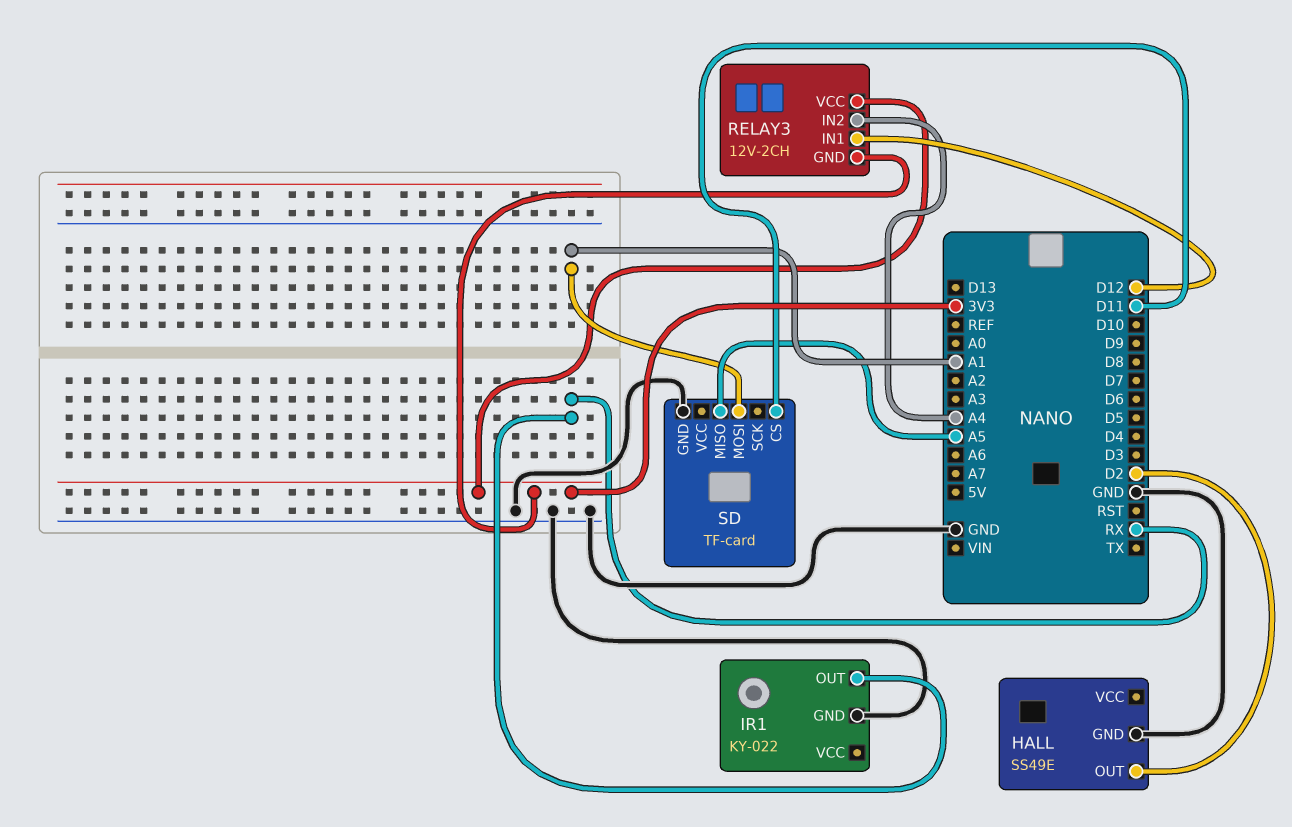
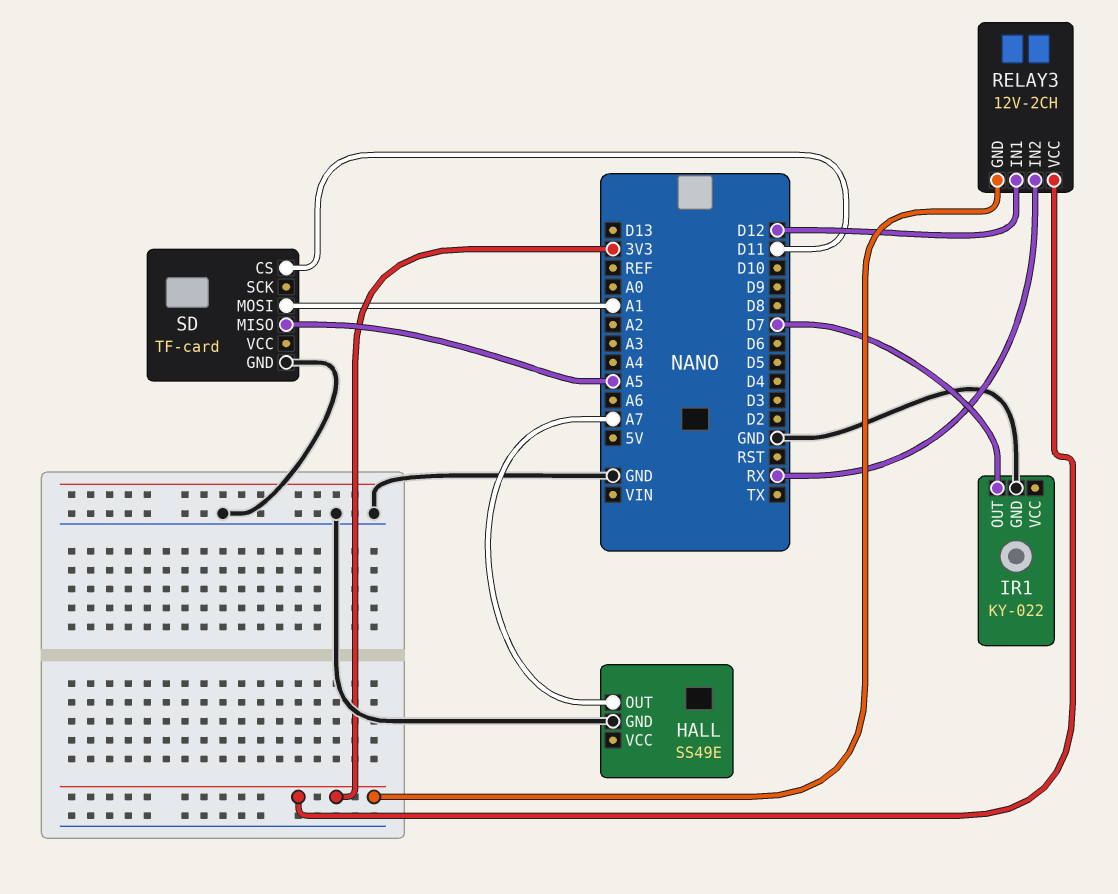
HALL pin OUT: D2 -> A7
IR1 pin OUT: RX -> D7
RELAY3 pin IN2: A4 -> RX

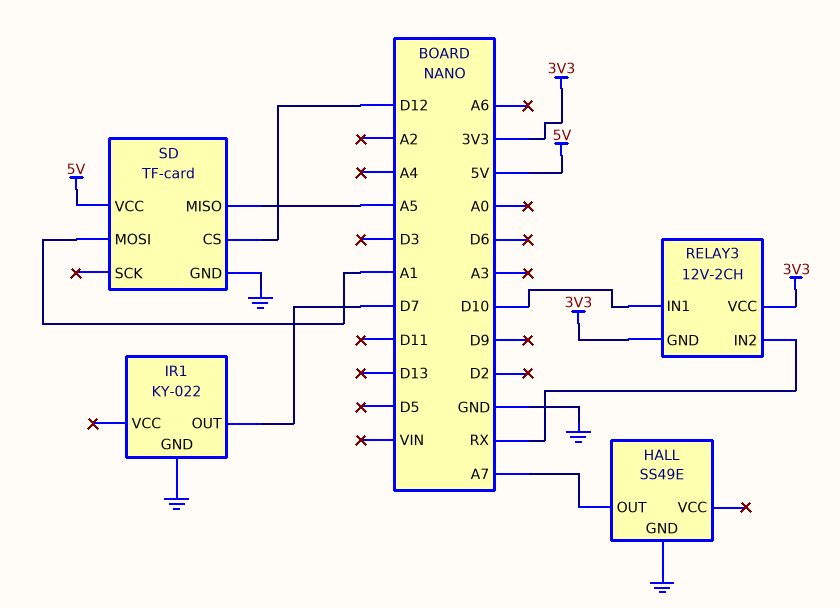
RELAY3 pin IN1: D12 -> D10
SD pin CS: D11 -> D12
SD pin VCC: none -> 5V

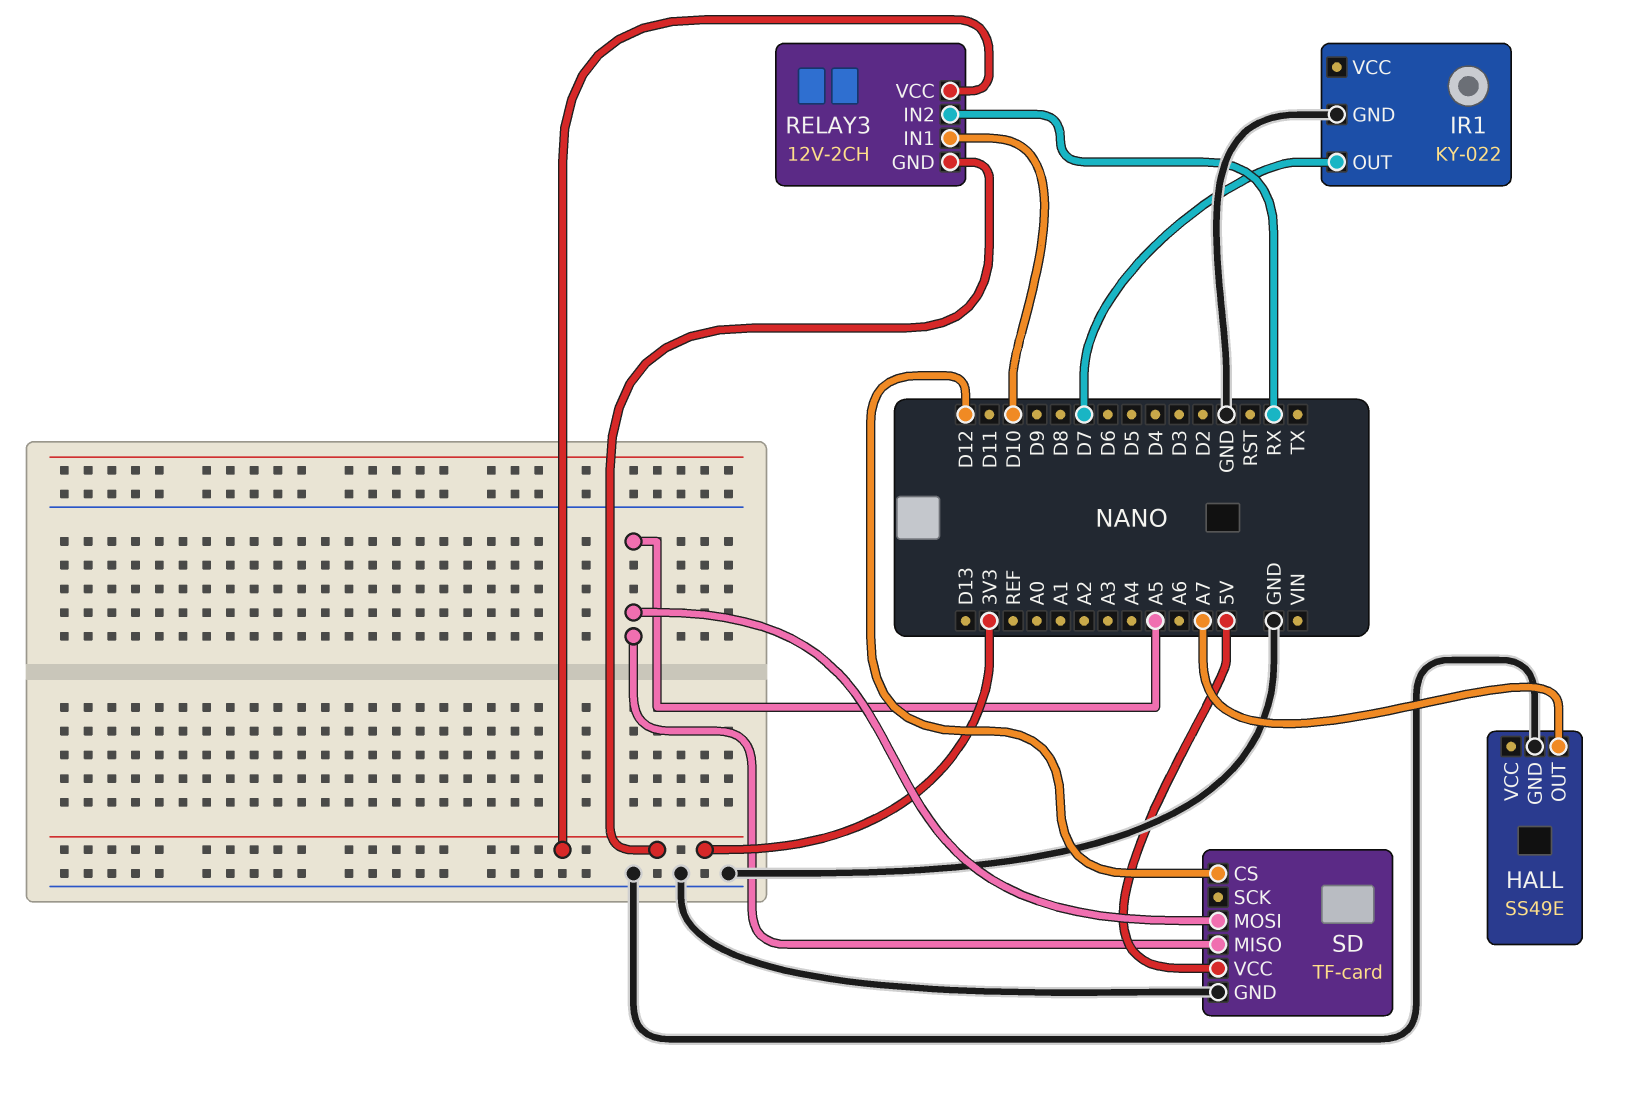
SD pin MOSI: A1 -> A5

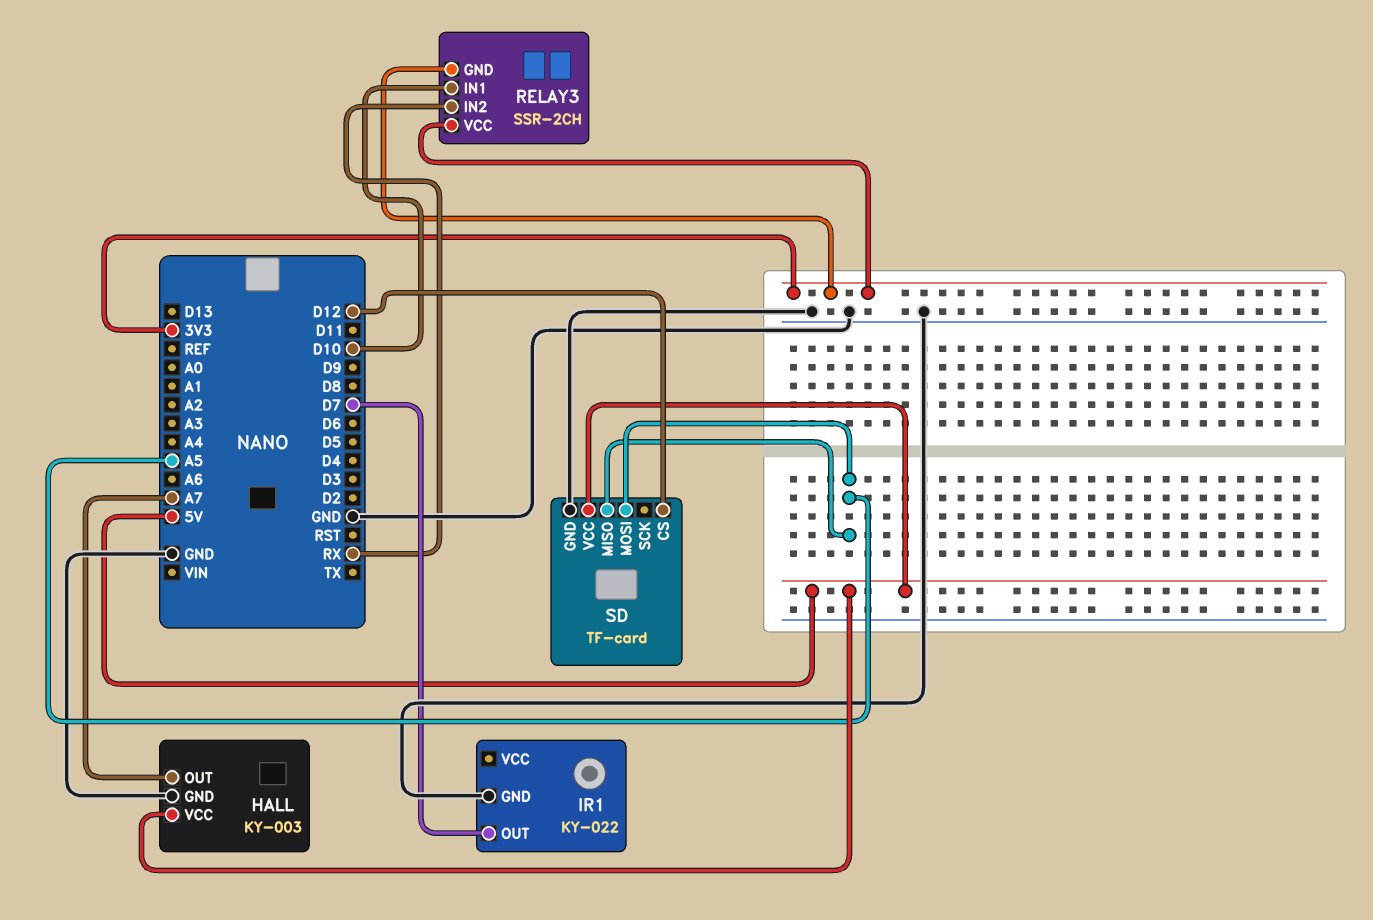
HALL: SS49E -> KY-003
HALL pin VCC: none -> 5V
RELAY3: 12V-2CH -> SSR-2CH

